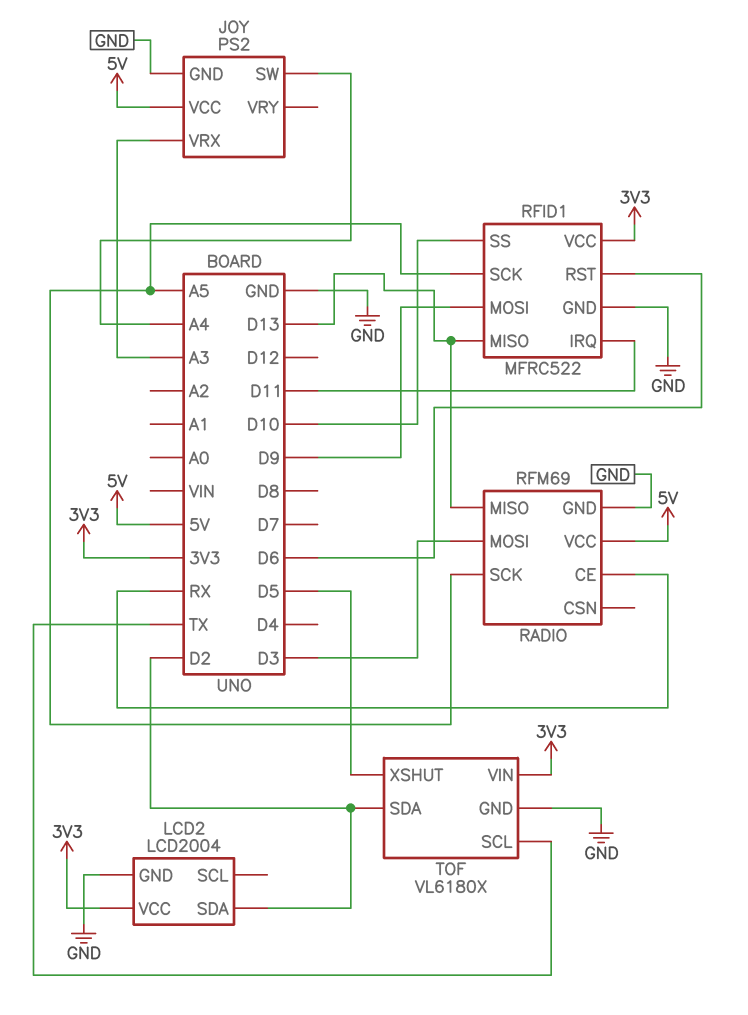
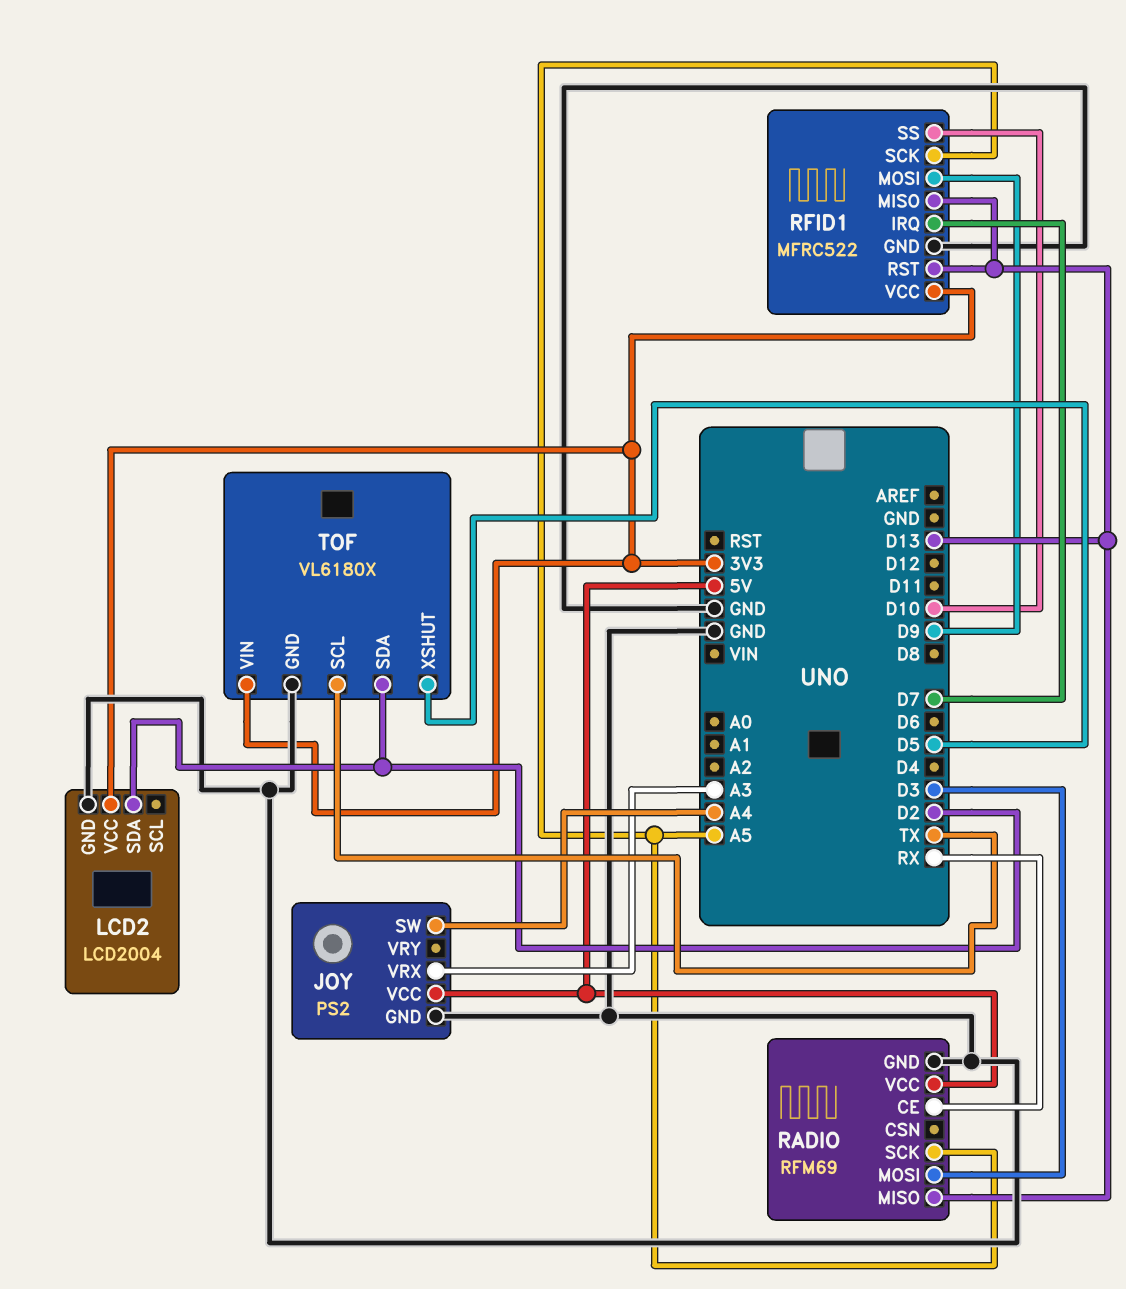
RFID1 pin IRQ: D11 -> D7
RFID1 pin RST: D6 -> D13

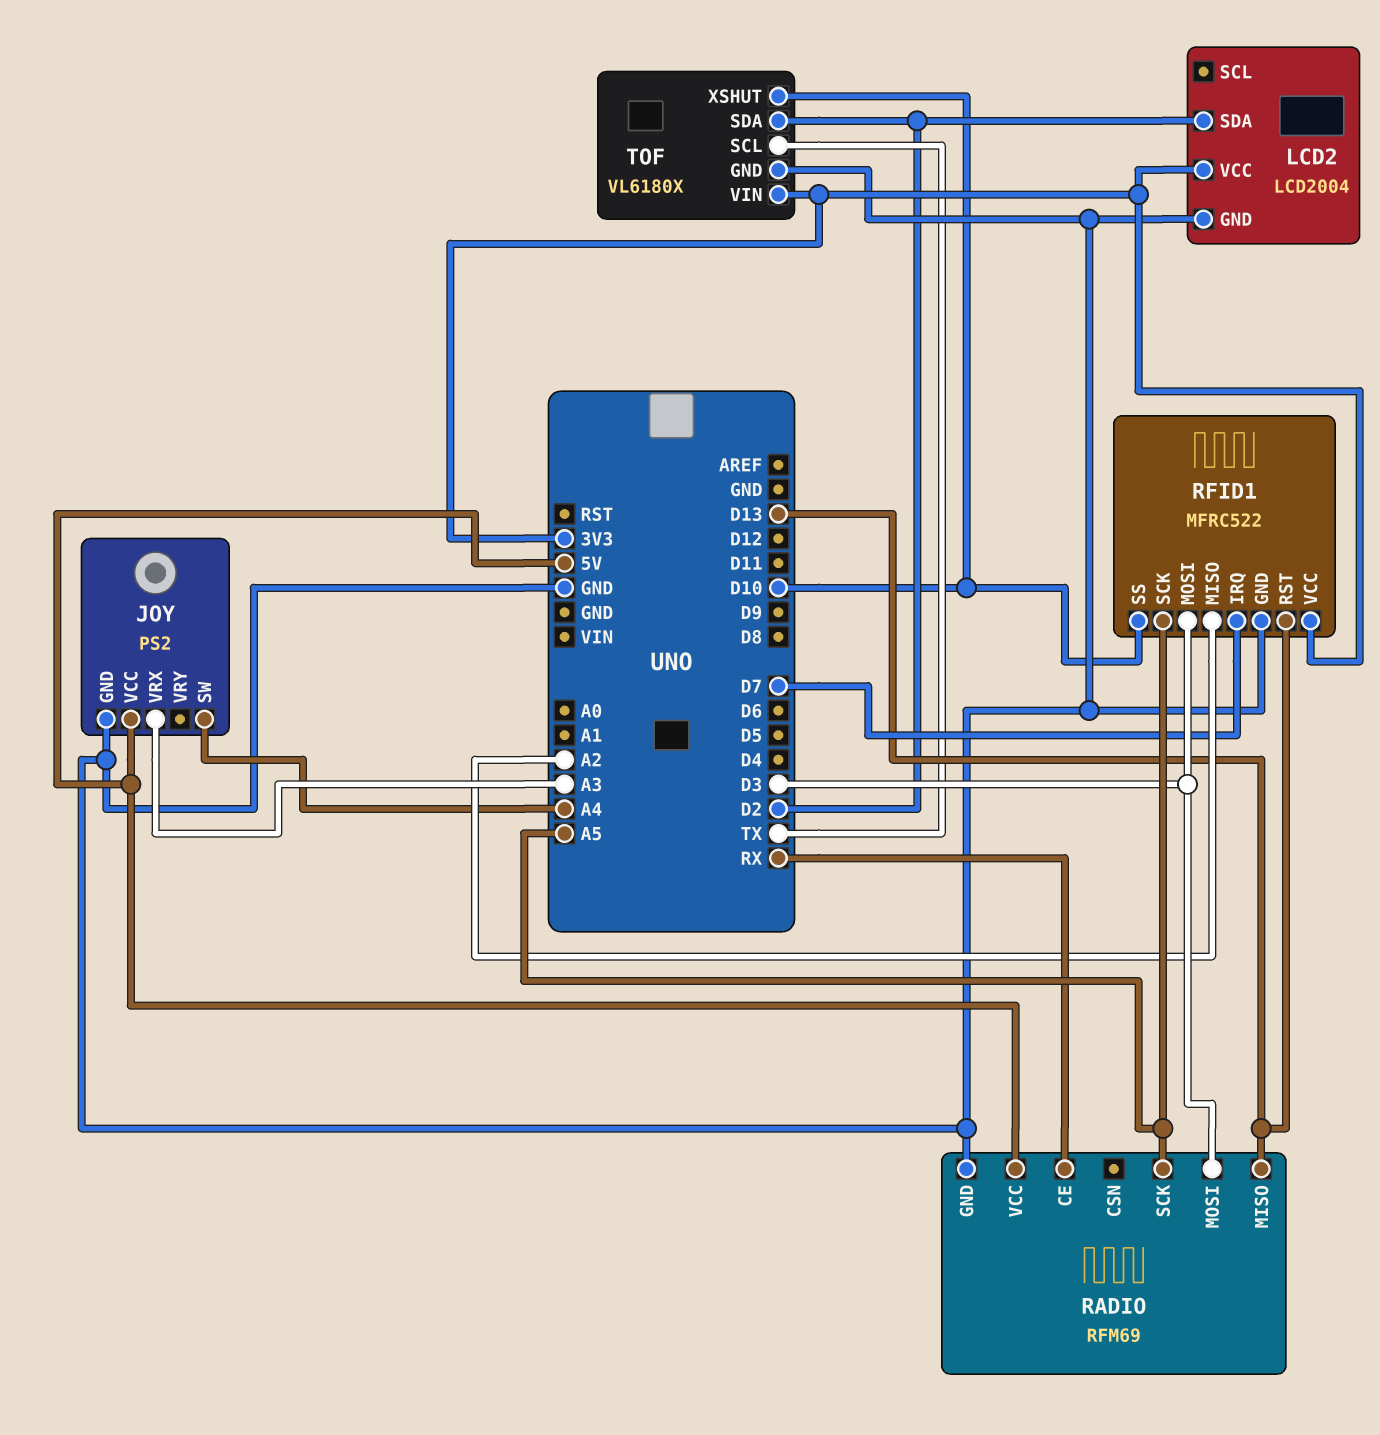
RFID1 pin MISO: D13 -> A2
RFID1 pin MOSI: D9 -> D3
TOF pin XSHUT: D5 -> D10

